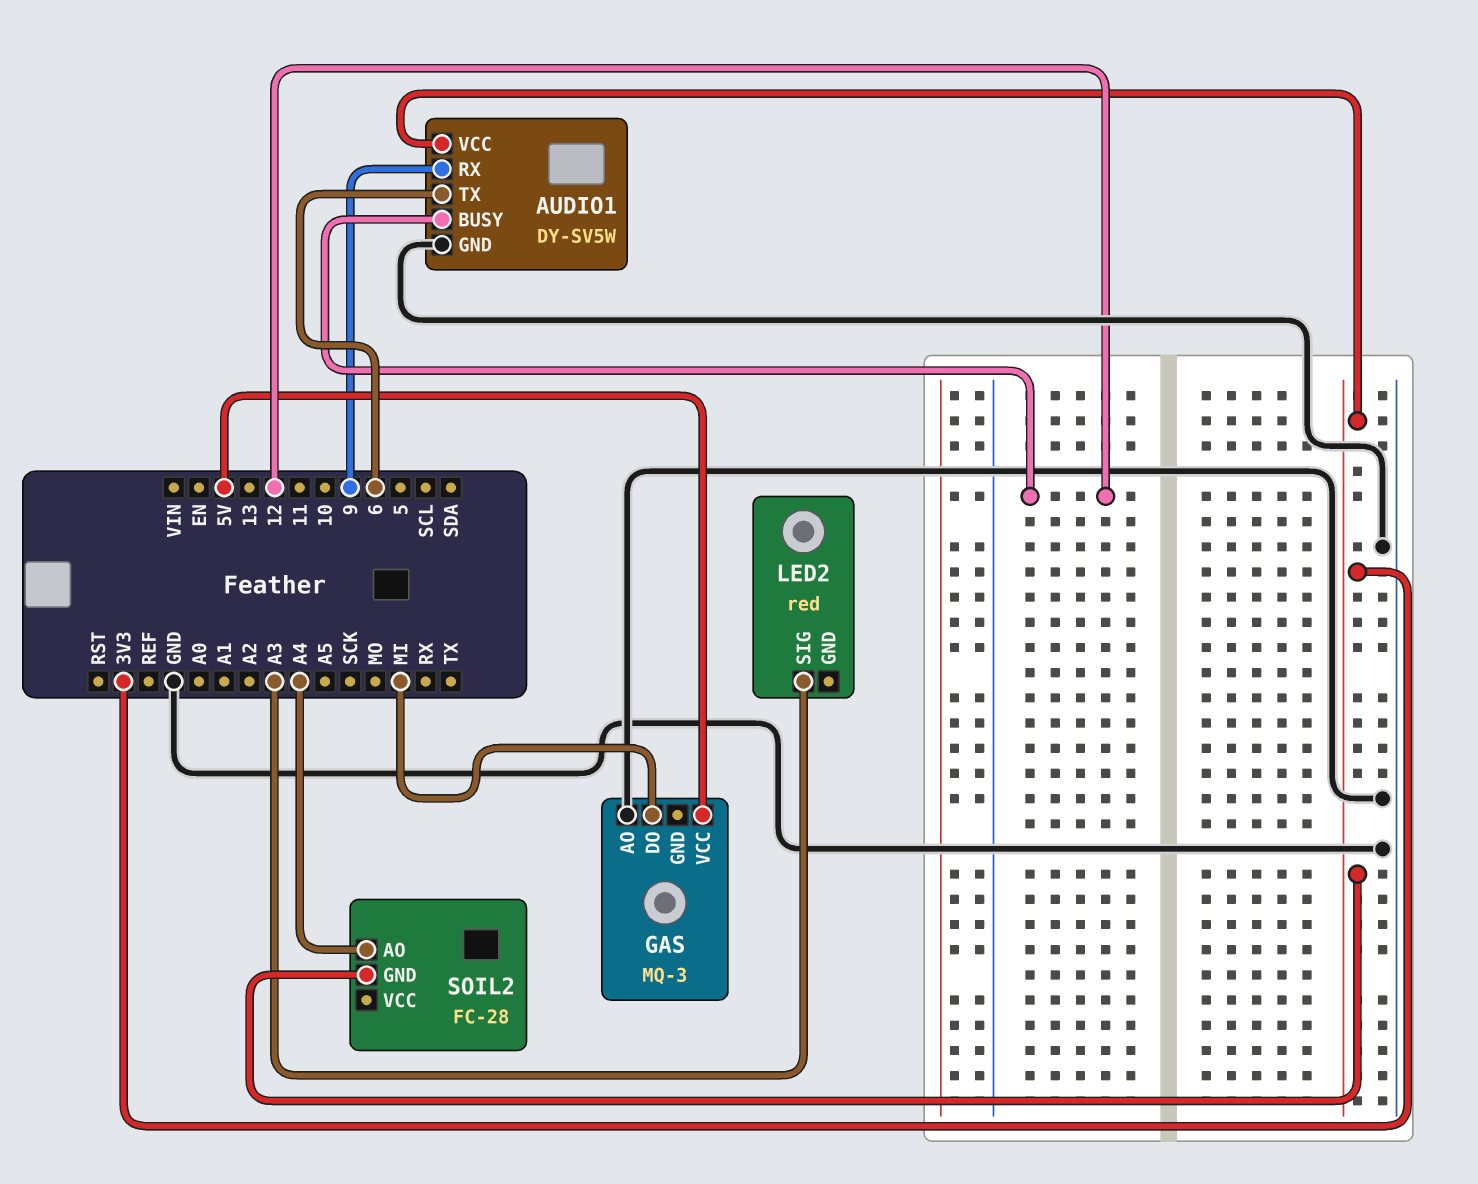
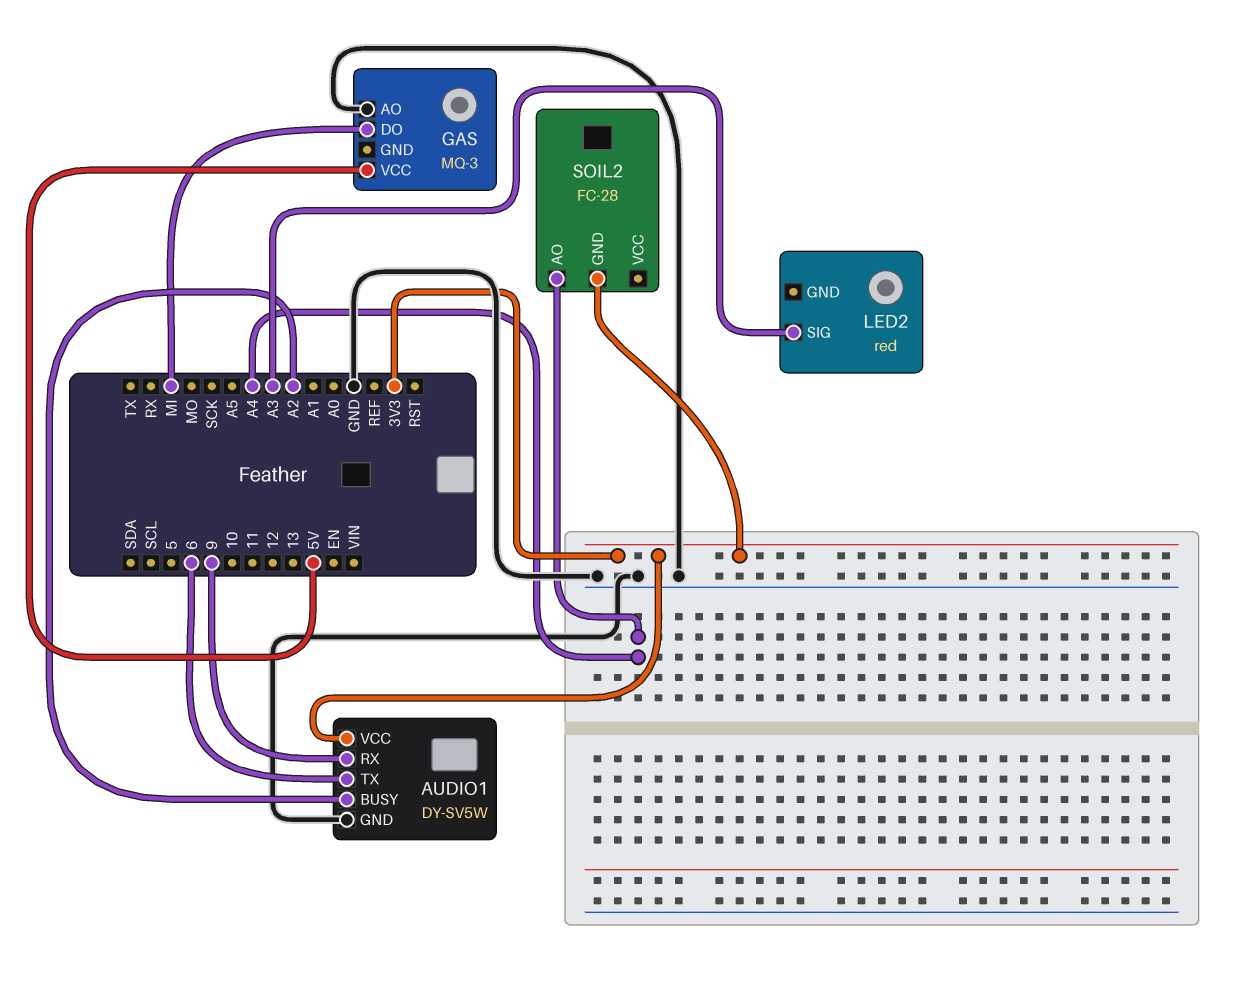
AUDIO1 pin BUSY: 12 -> A2

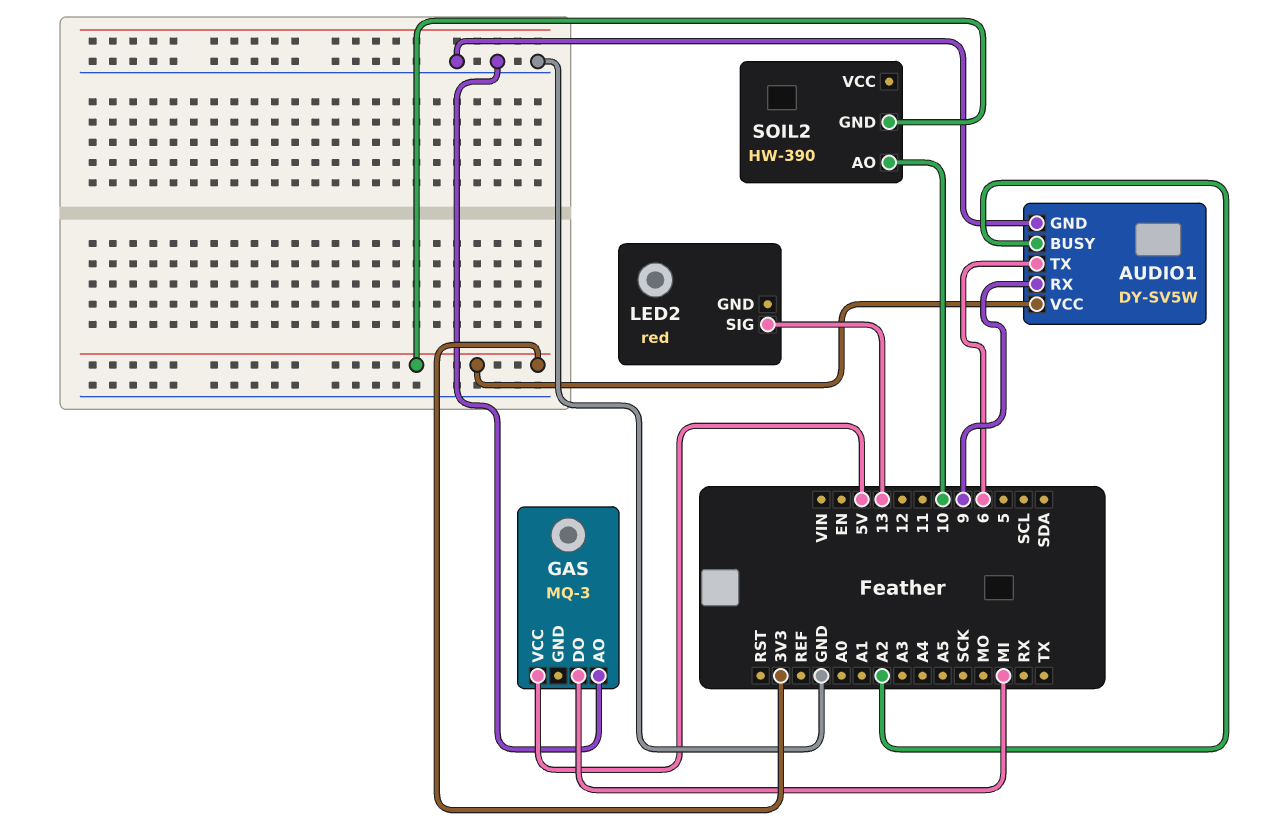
LED2 pin SIG: A3 -> 13
SOIL2: FC-28 -> HW-390
SOIL2 pin AO: A4 -> 10

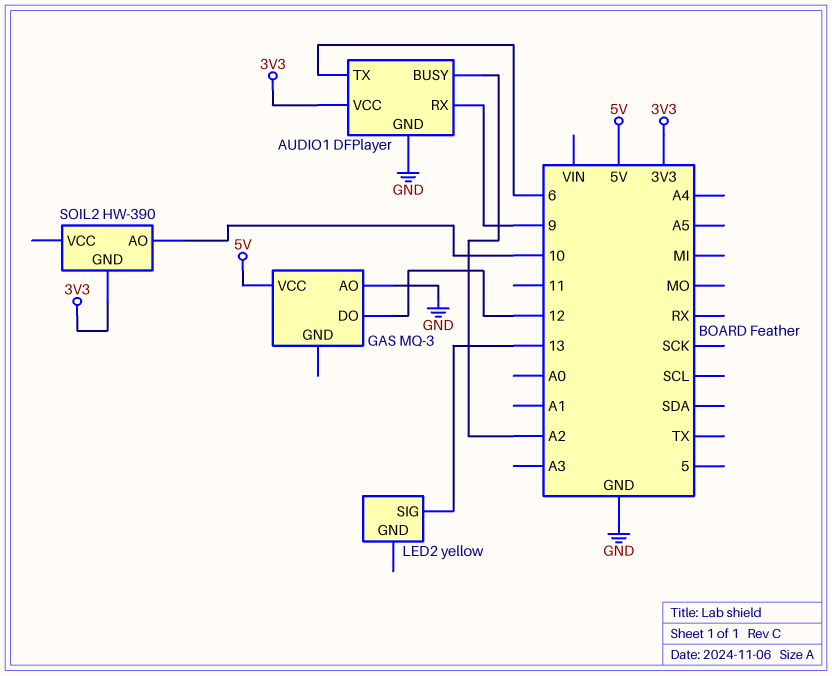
AUDIO1: DY-SV5W -> DFPlayer
GAS pin DO: MI -> 12
LED2: red -> yellow

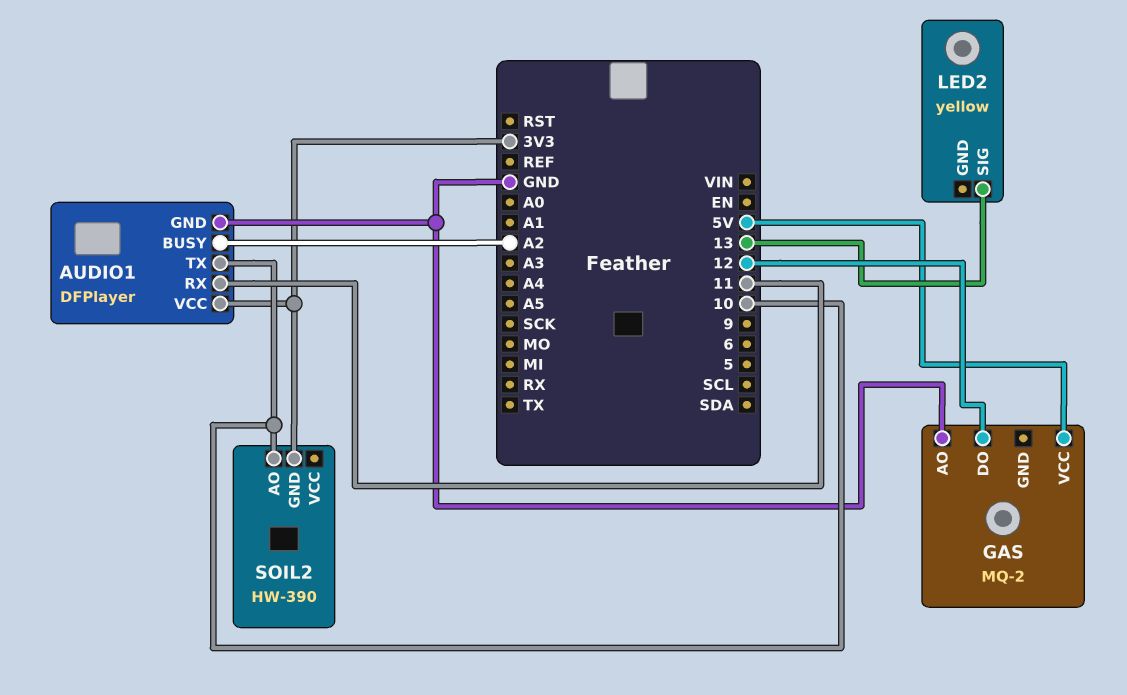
AUDIO1 pin RX: 9 -> 11
AUDIO1 pin TX: 6 -> 10
GAS: MQ-3 -> MQ-2

